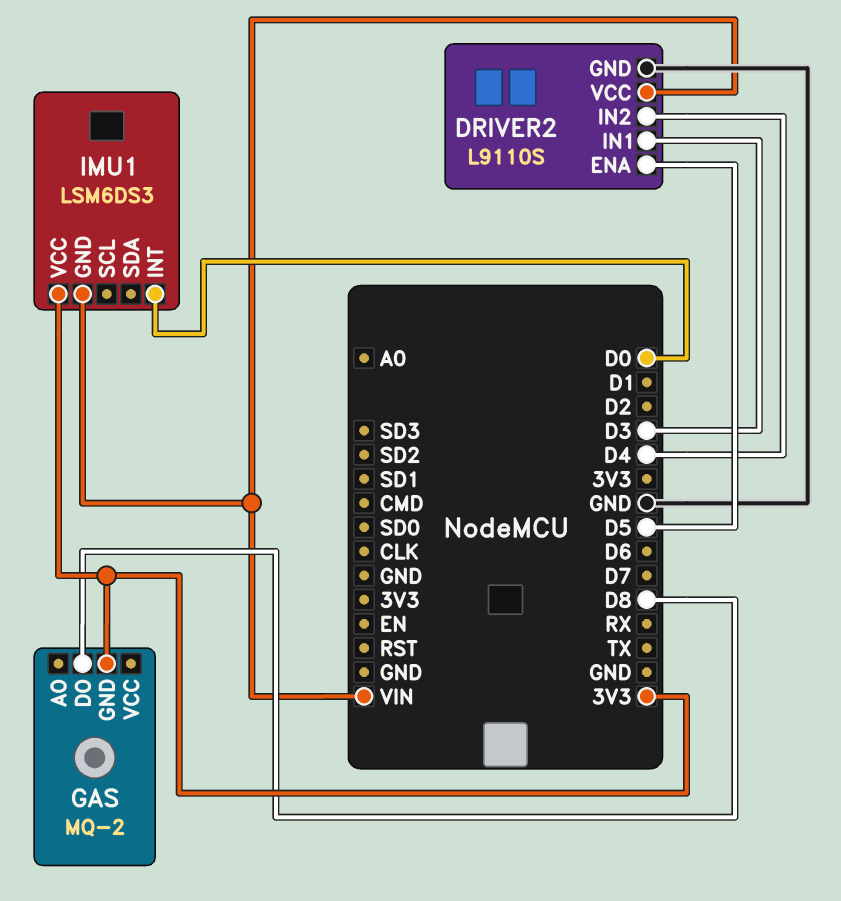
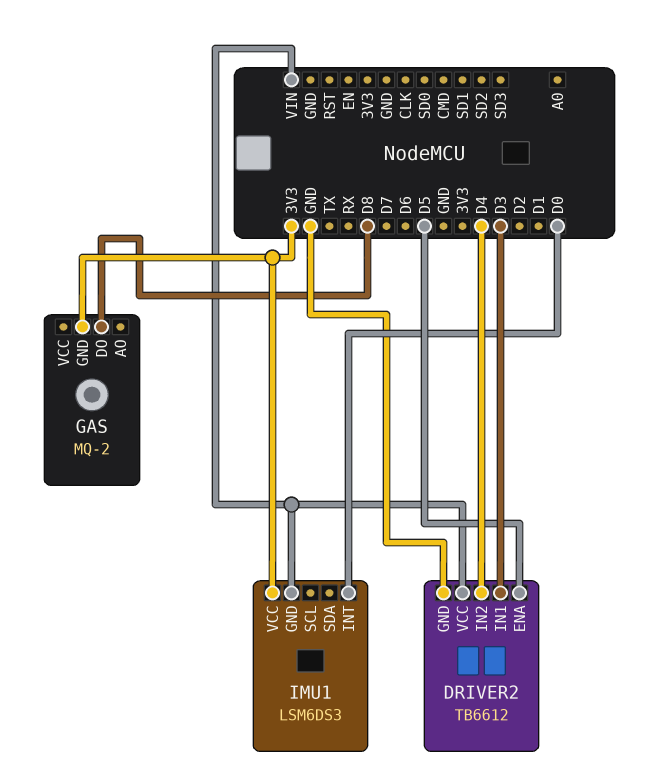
DRIVER2: L9110S -> TB6612

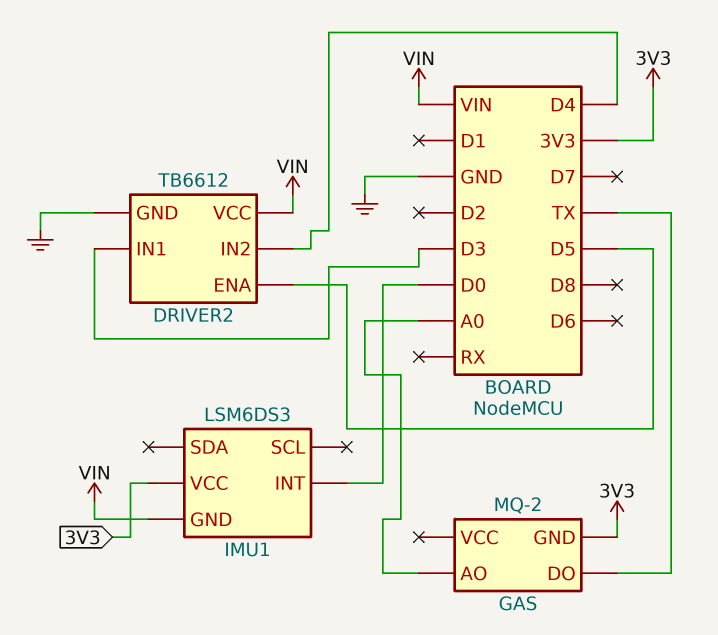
GAS pin AO: none -> A0
GAS pin DO: D8 -> TX

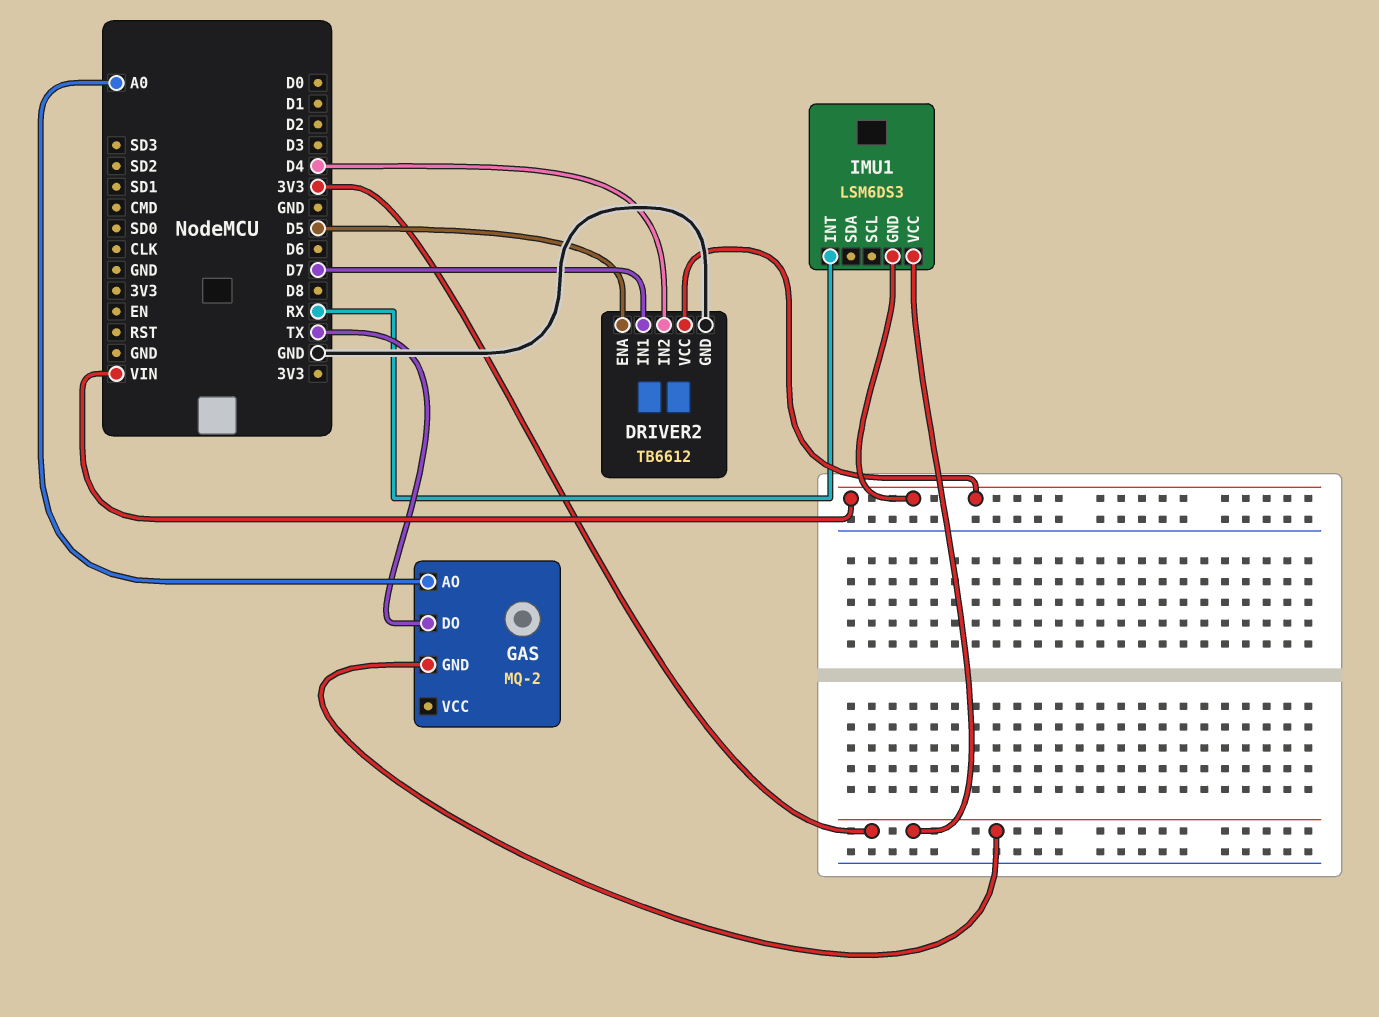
DRIVER2 pin IN1: D3 -> D7
IMU1 pin INT: D0 -> RX

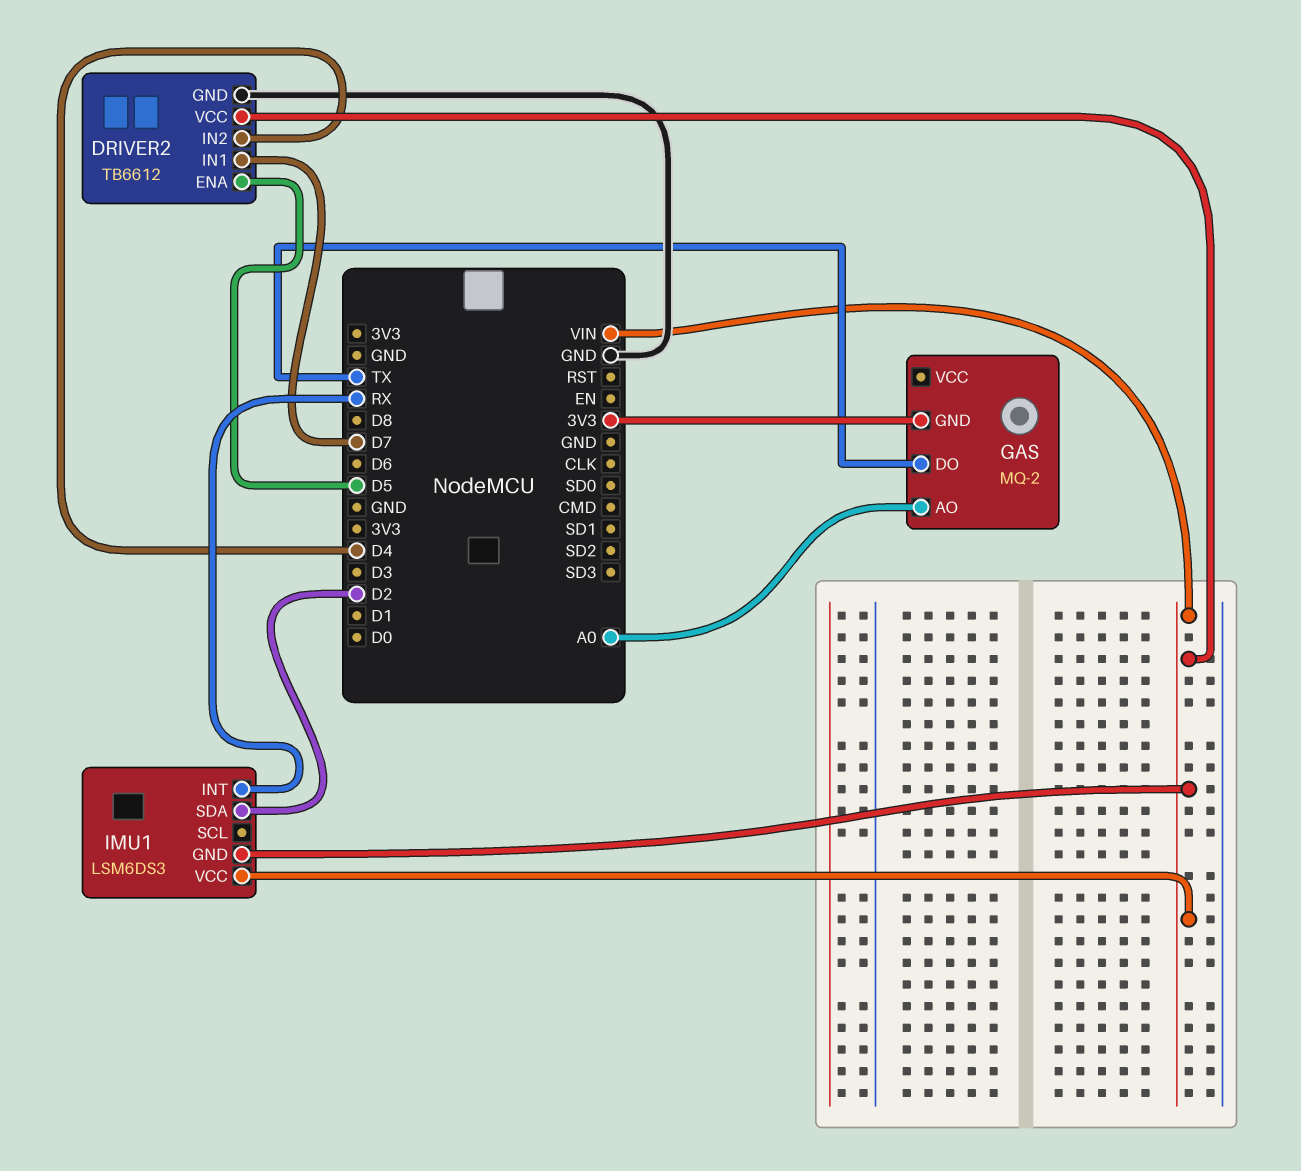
IMU1 pin SDA: none -> D2
IMU1 pin VCC: 3V3 -> VIN

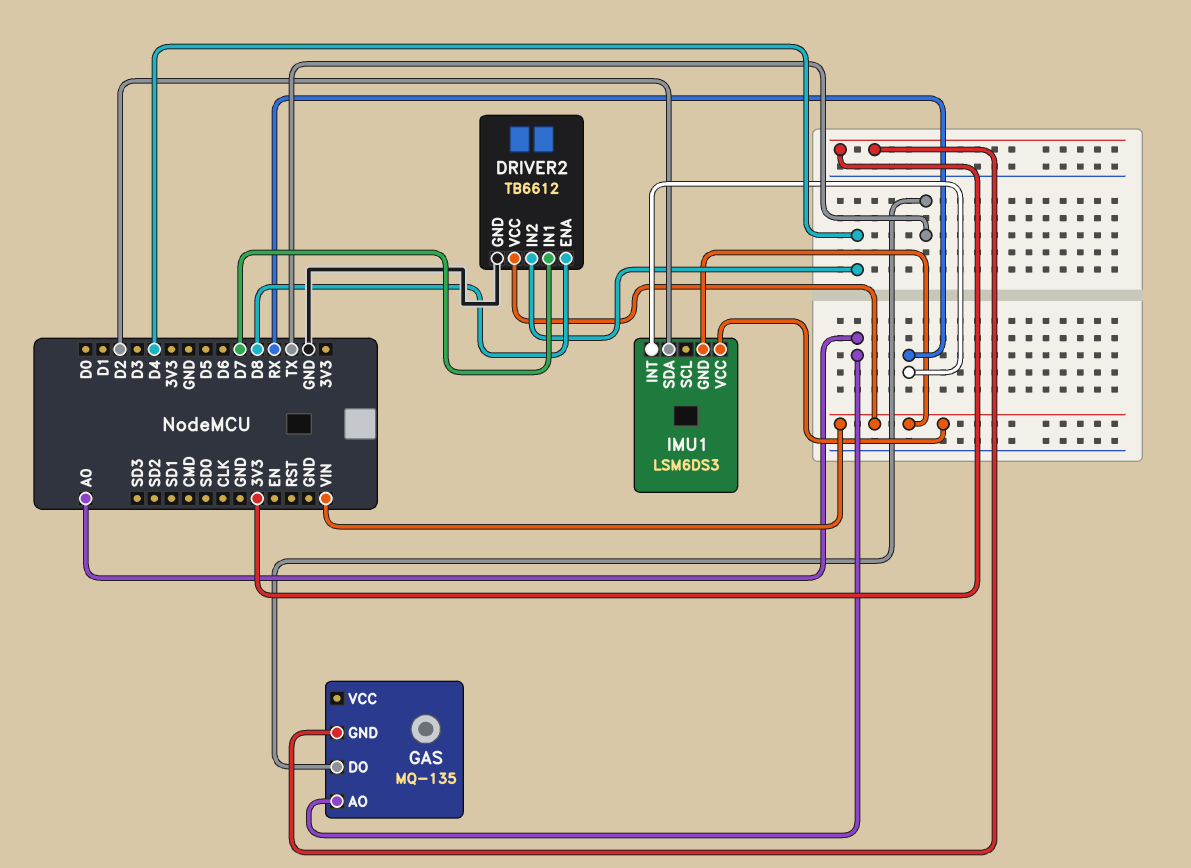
DRIVER2 pin ENA: D5 -> D8
GAS: MQ-2 -> MQ-135

